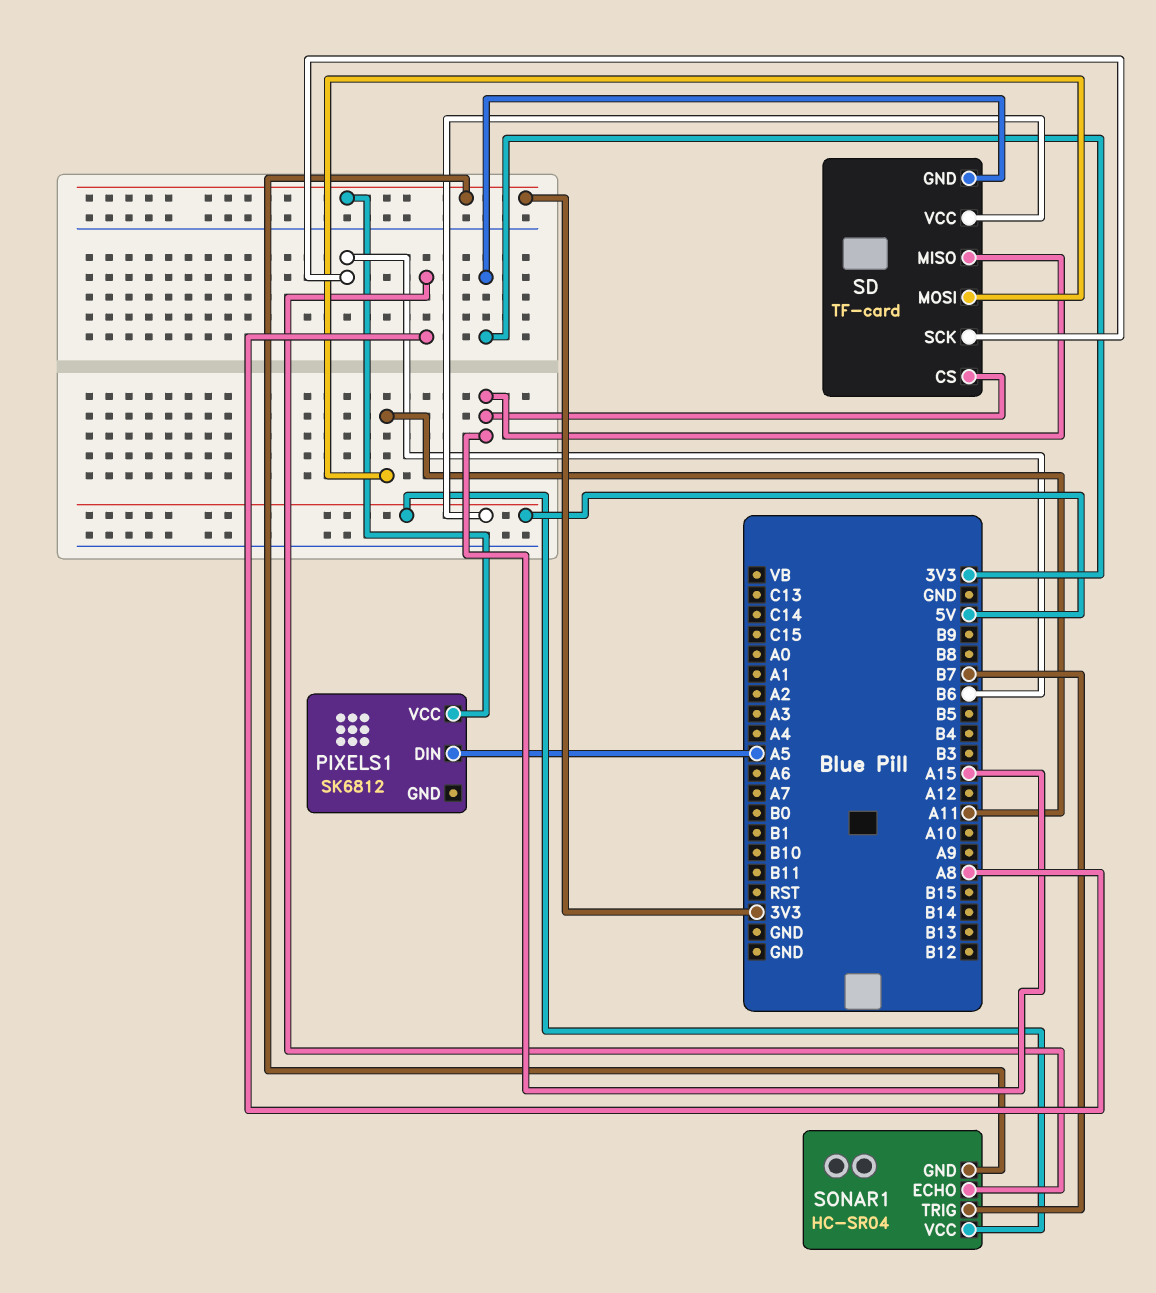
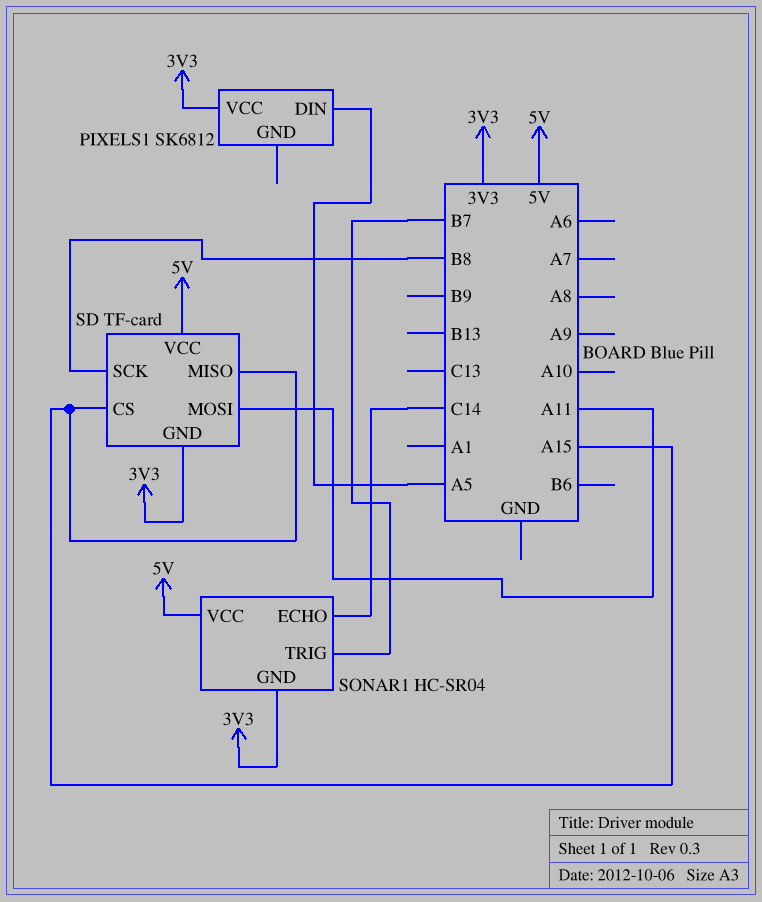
SD pin SCK: B6 -> B8
SONAR1 pin ECHO: A8 -> C14

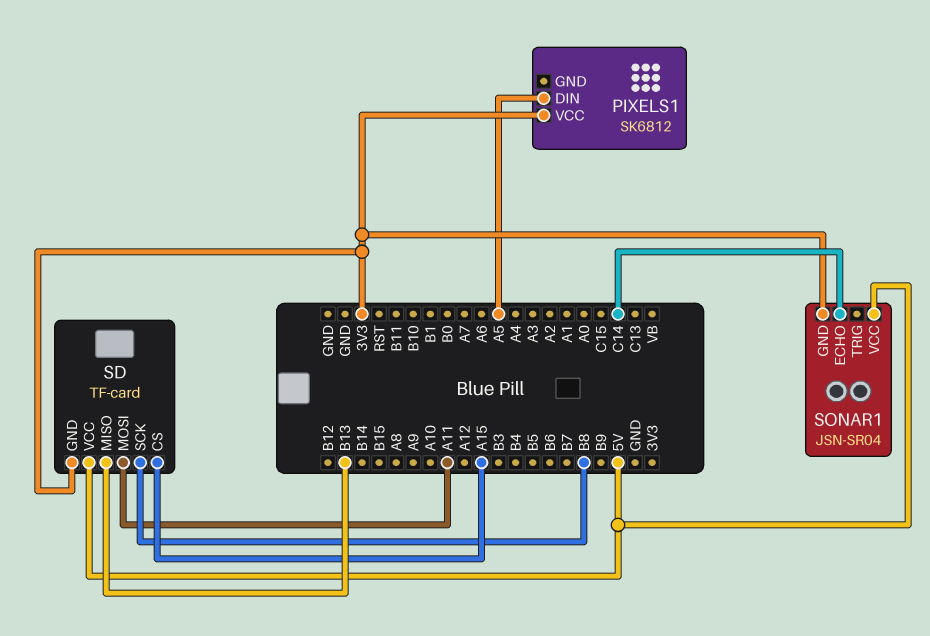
SD pin MISO: A15 -> B13
SONAR1: HC-SR04 -> JSN-SR04
SONAR1 pin TRIG: B7 -> none

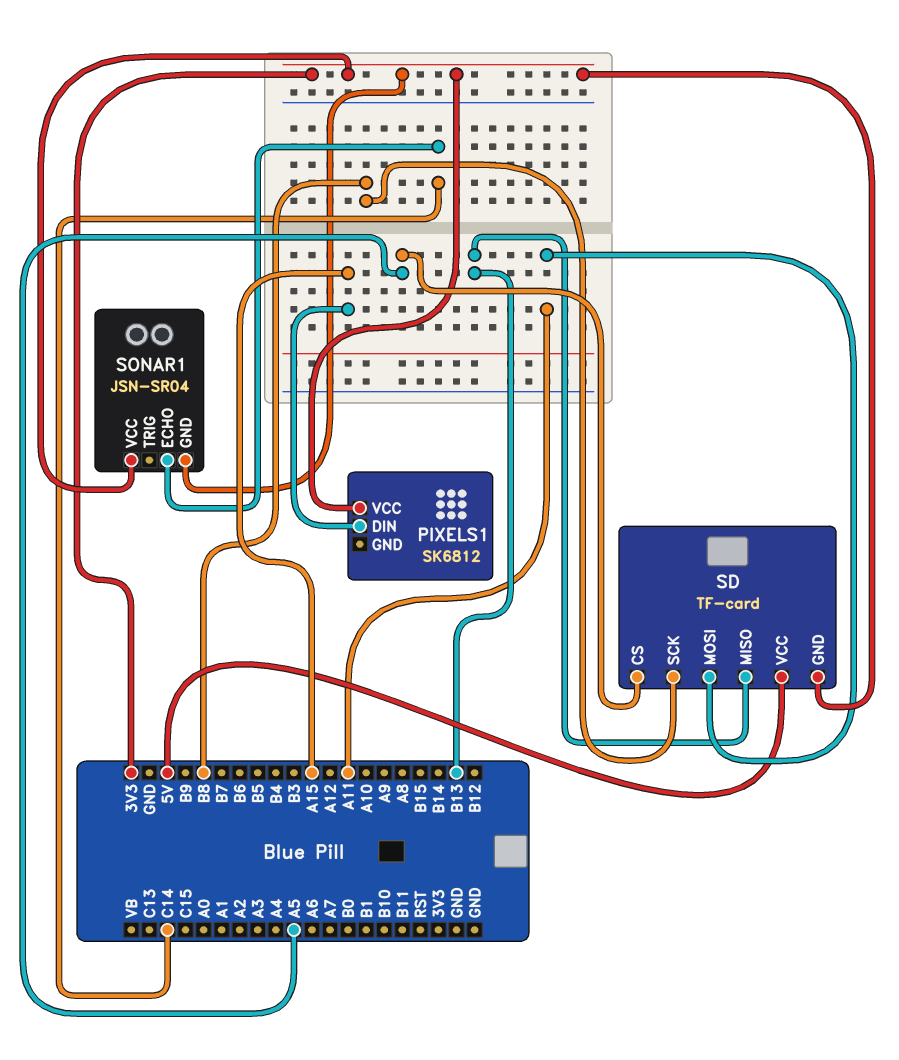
PIXELS1 pin DIN: A5 -> A15
SD pin CS: A15 -> A5
SONAR1 pin VCC: 5V -> 3V3

